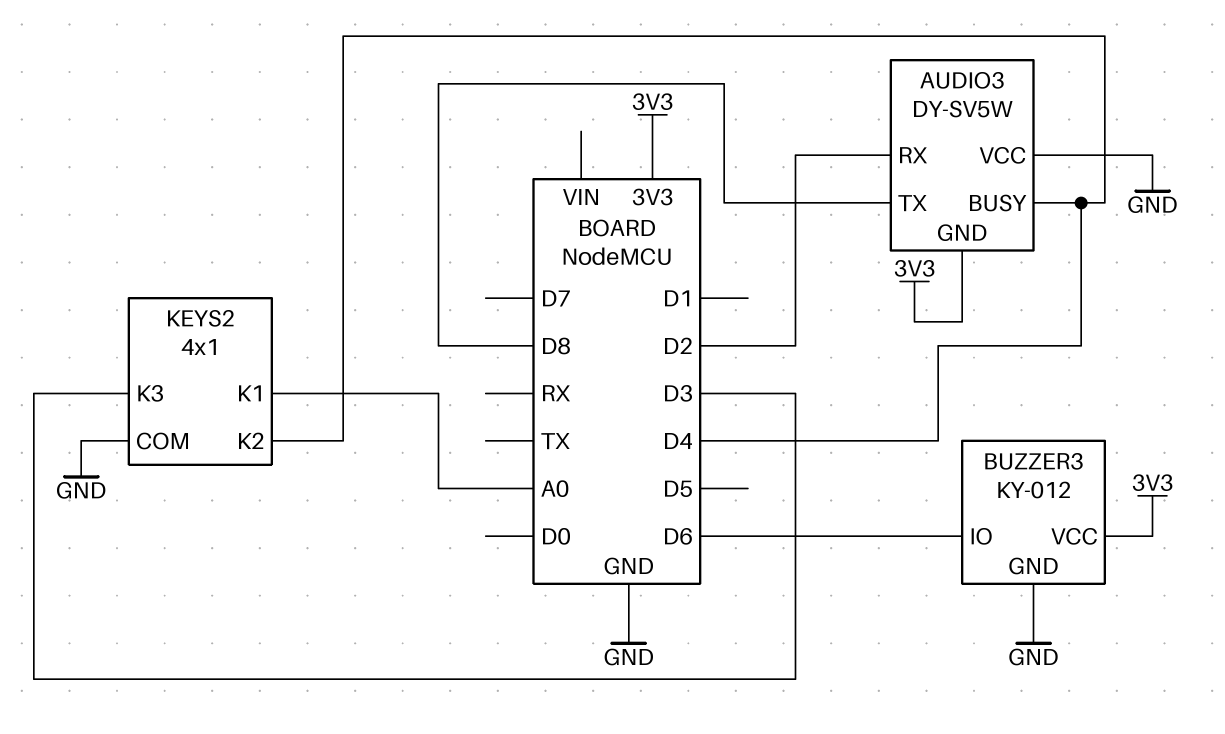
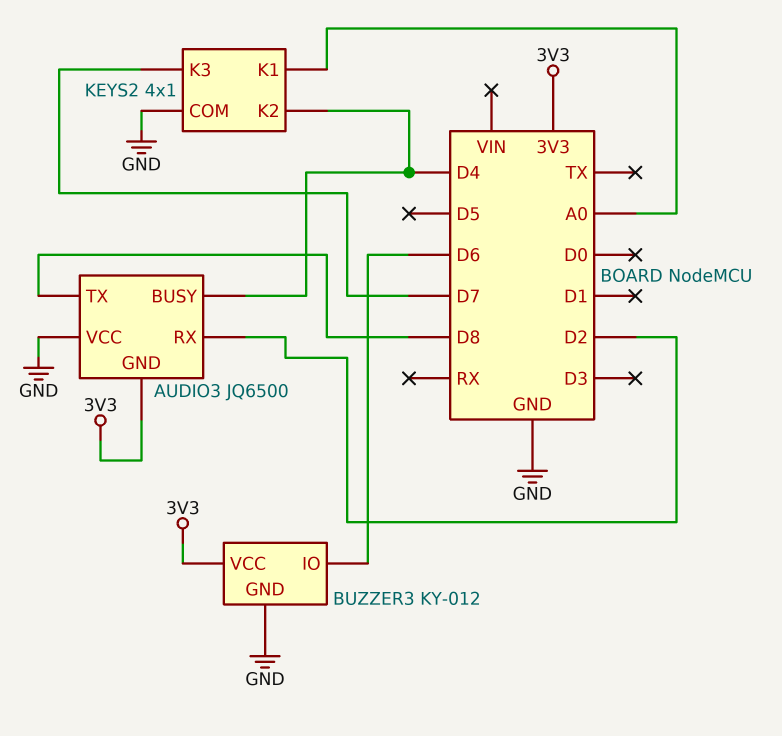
AUDIO3: DY-SV5W -> JQ6500
KEYS2 pin K3: D3 -> D7

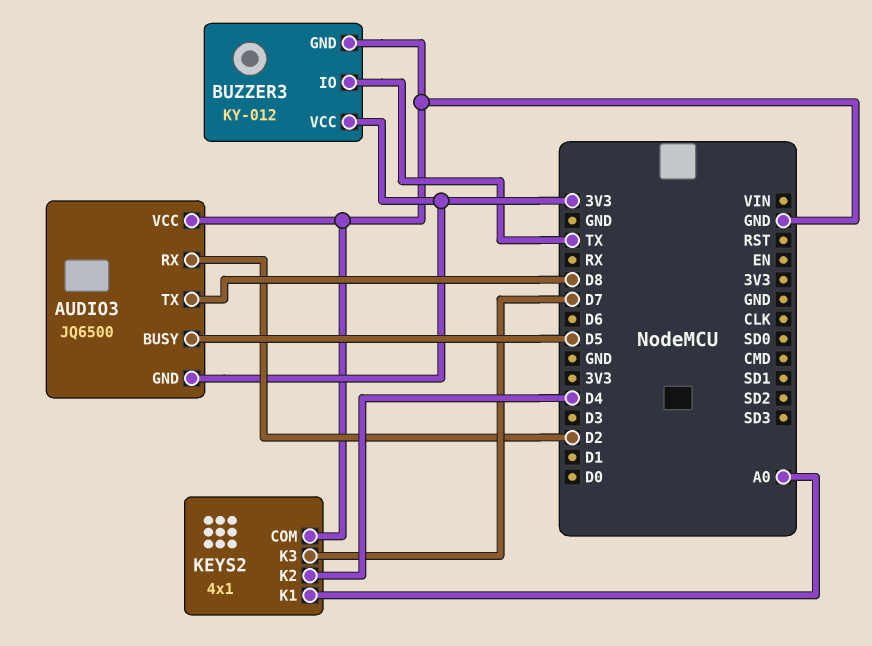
AUDIO3 pin BUSY: D4 -> D5
BUZZER3 pin IO: D6 -> TX

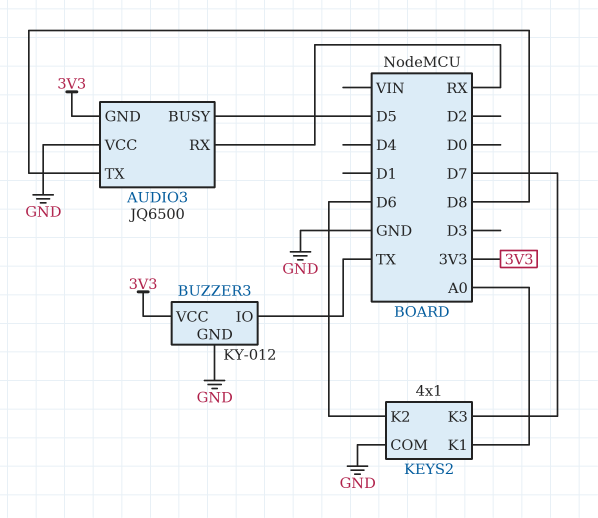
AUDIO3 pin RX: D2 -> RX
KEYS2 pin K2: D4 -> D6

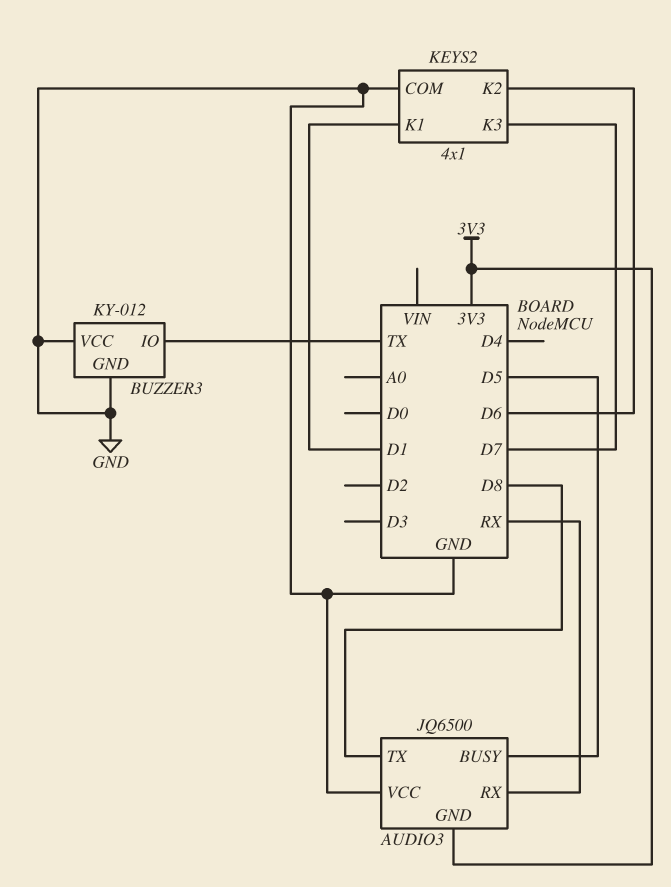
BUZZER3 pin VCC: 3V3 -> GND
KEYS2 pin K1: A0 -> D1

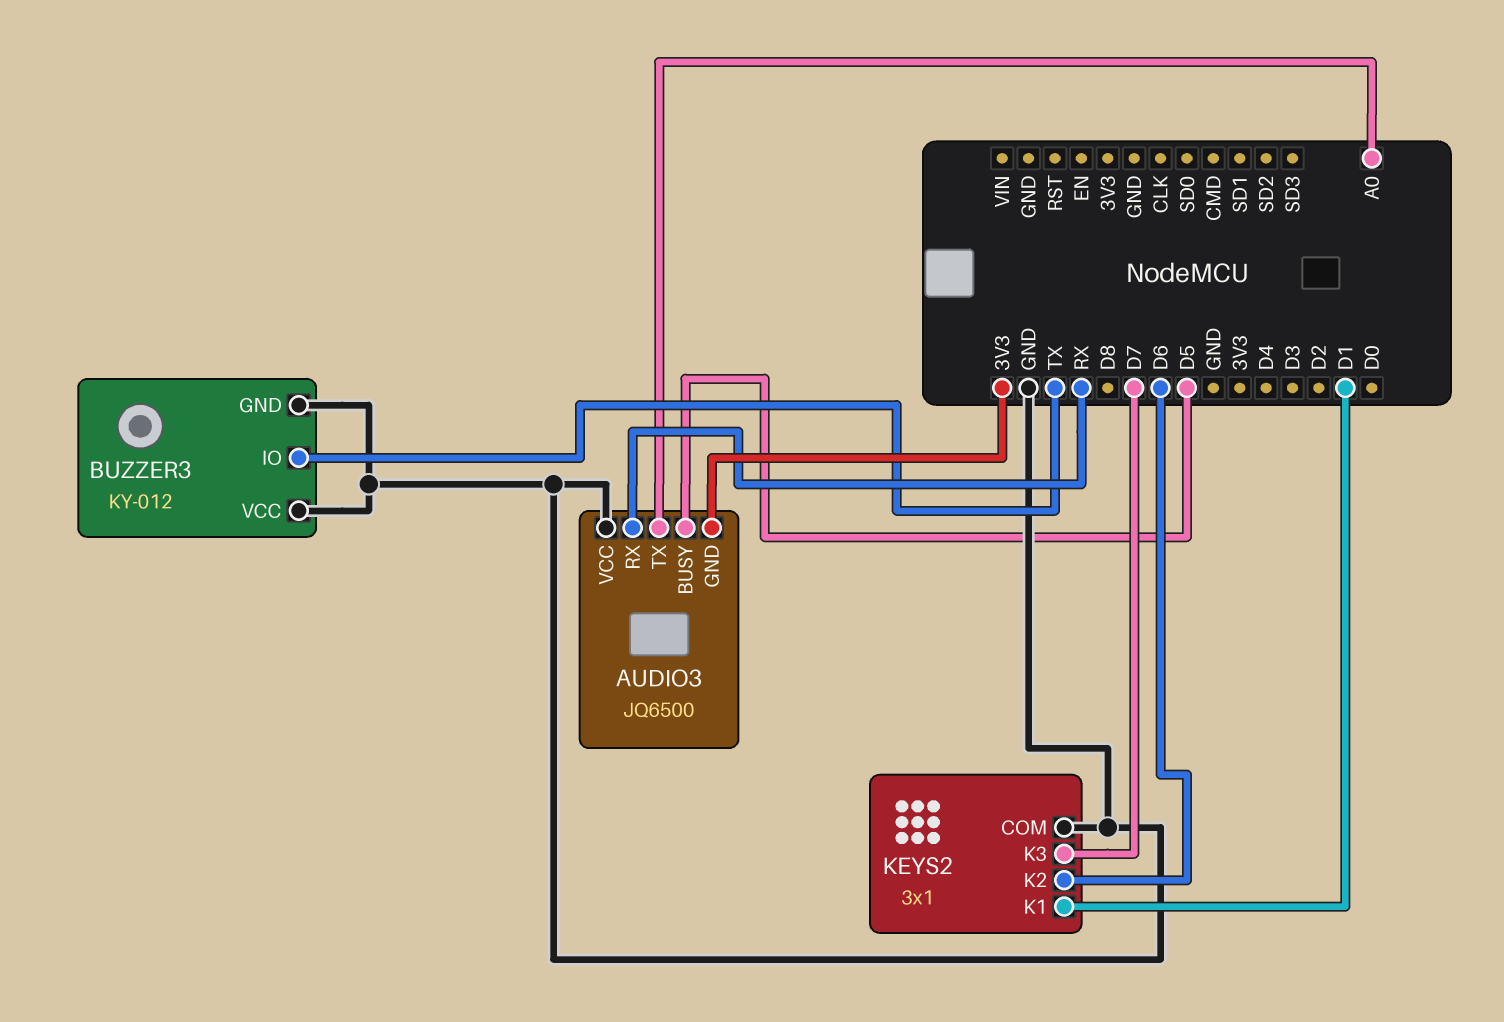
AUDIO3 pin TX: D8 -> A0
KEYS2: 4x1 -> 3x1

